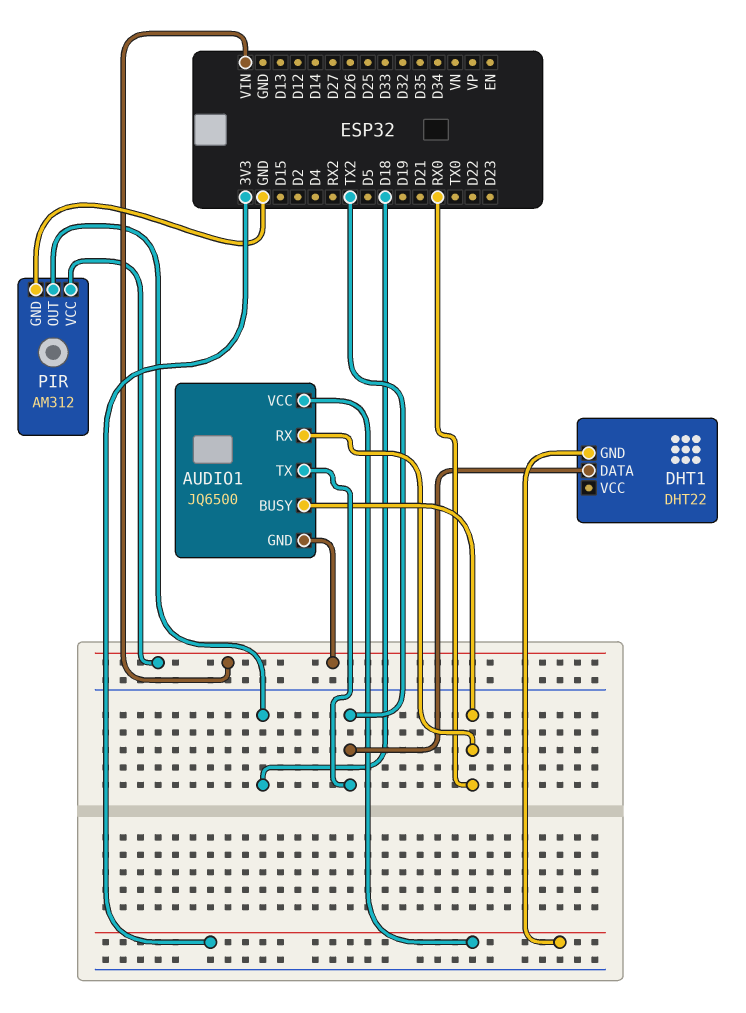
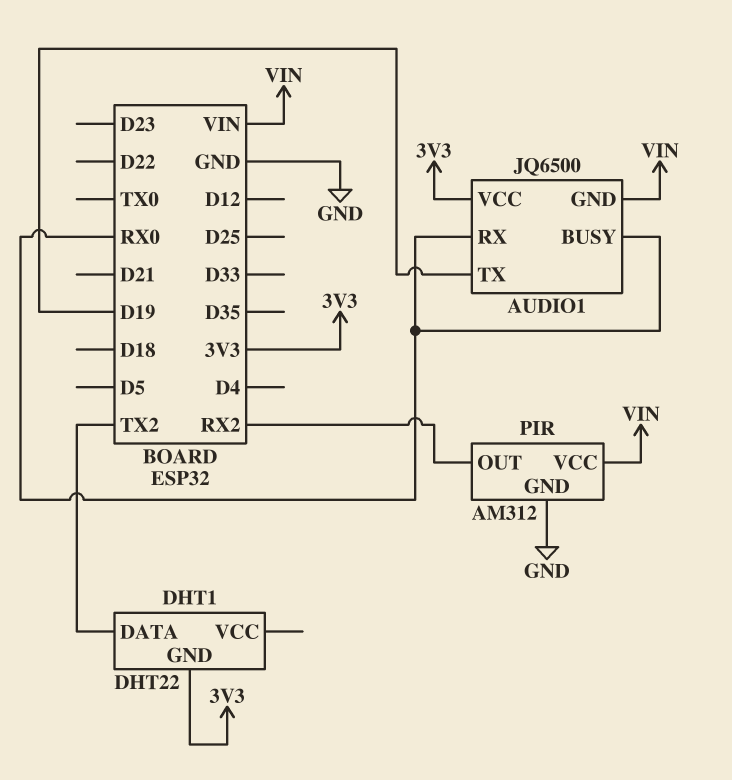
AUDIO1 pin TX: TX2 -> D19
PIR pin OUT: D18 -> RX2

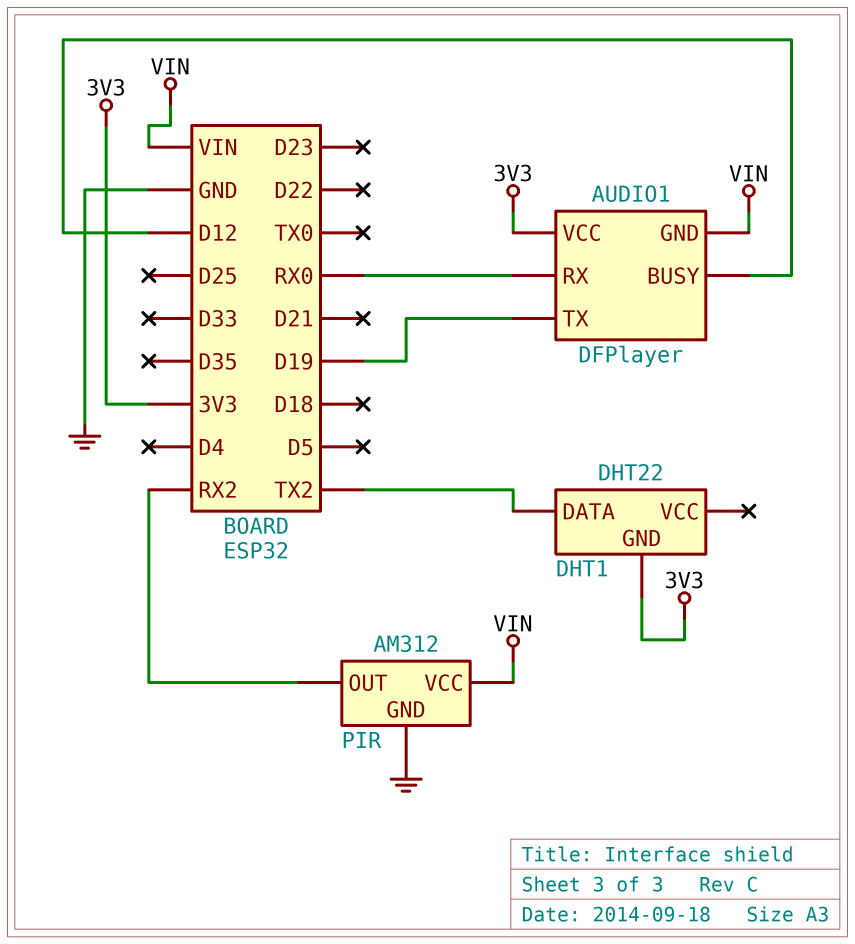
AUDIO1: JQ6500 -> DFPlayer
AUDIO1 pin BUSY: RX0 -> D12

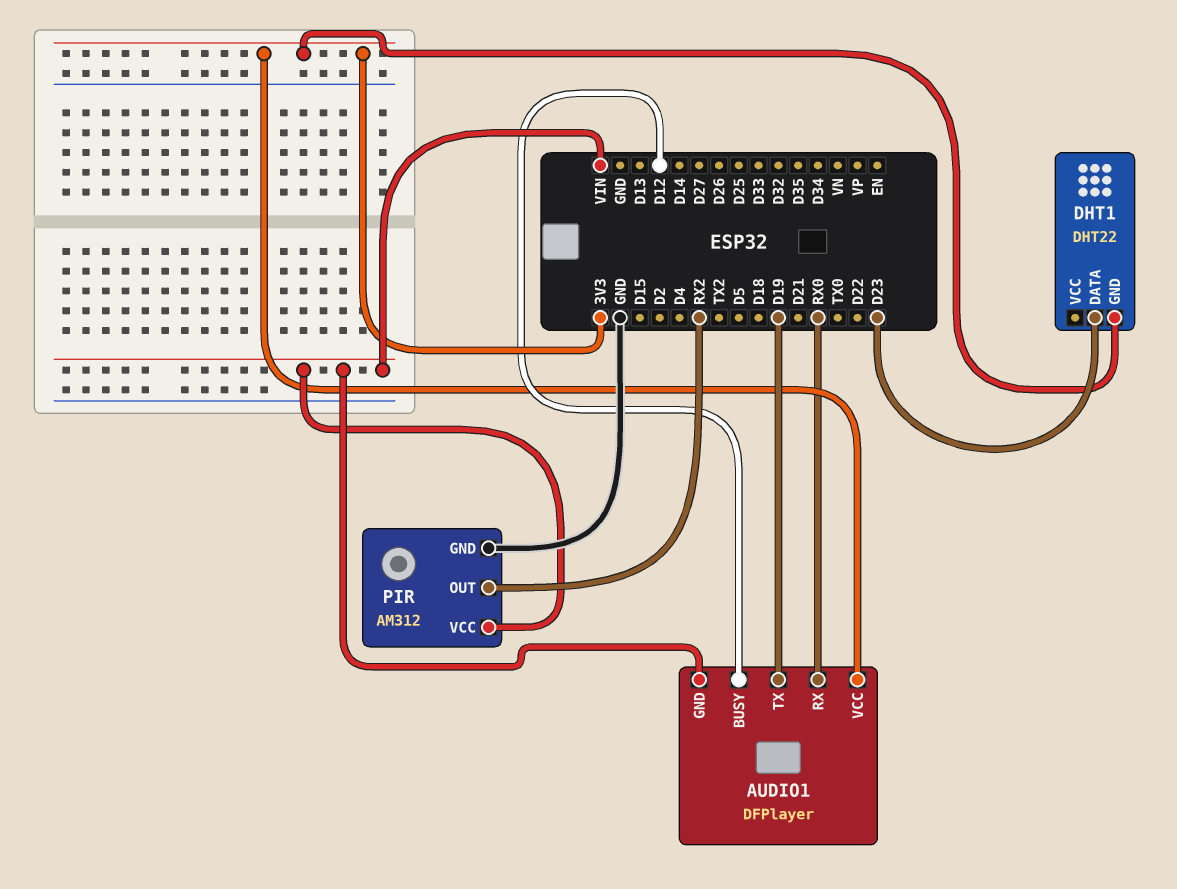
DHT1 pin DATA: TX2 -> D23

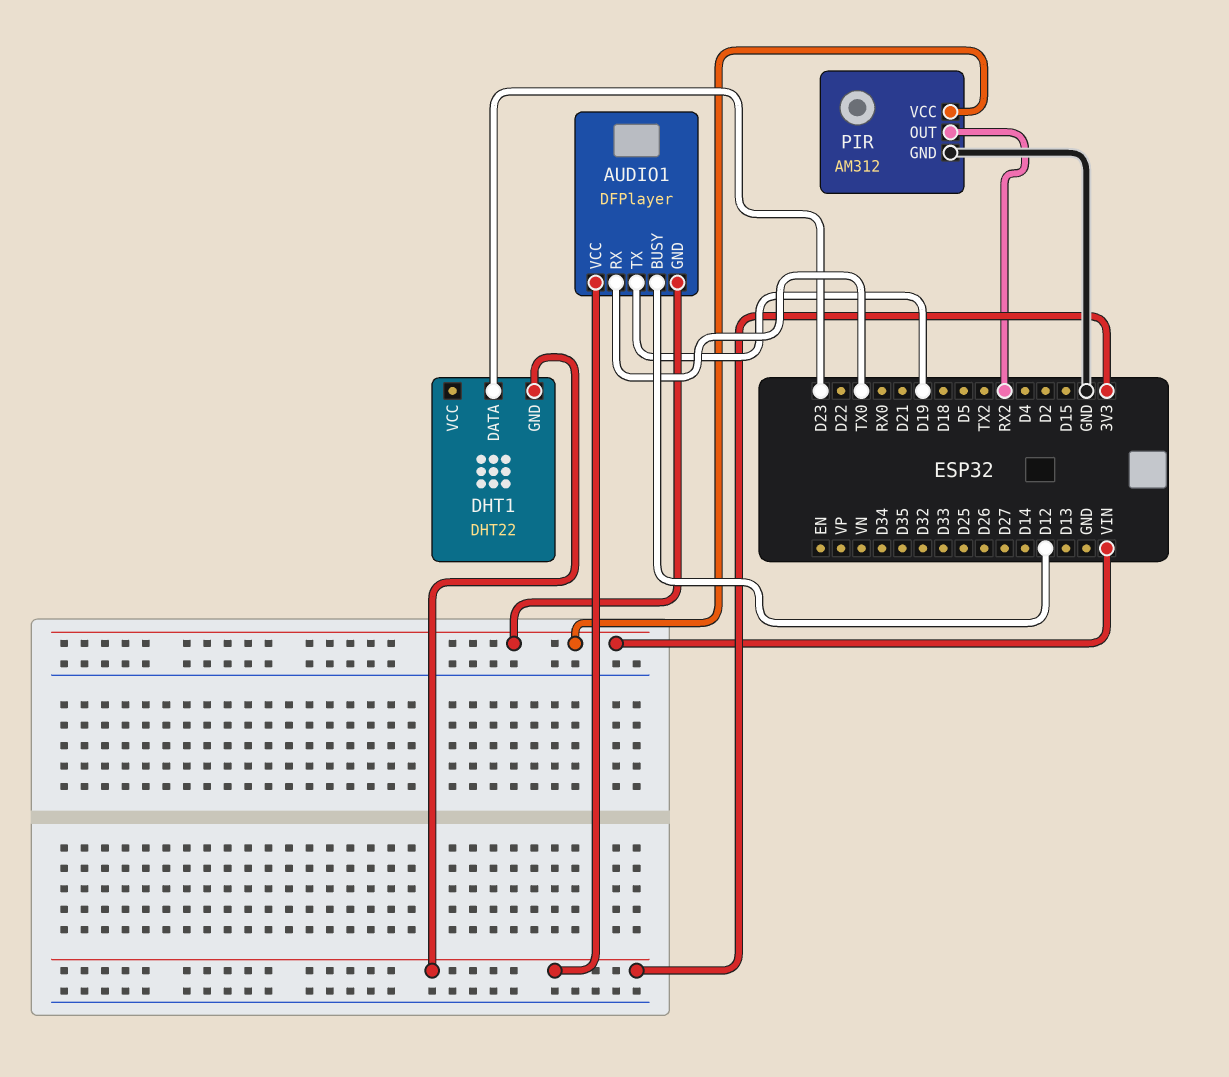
AUDIO1 pin RX: RX0 -> TX0

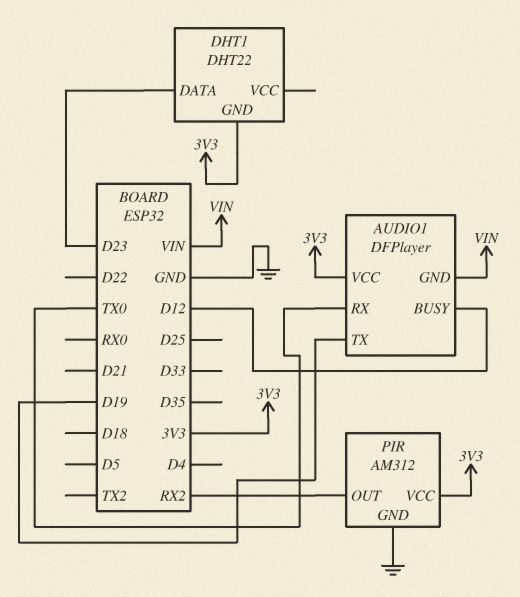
PIR pin VCC: VIN -> 3V3

